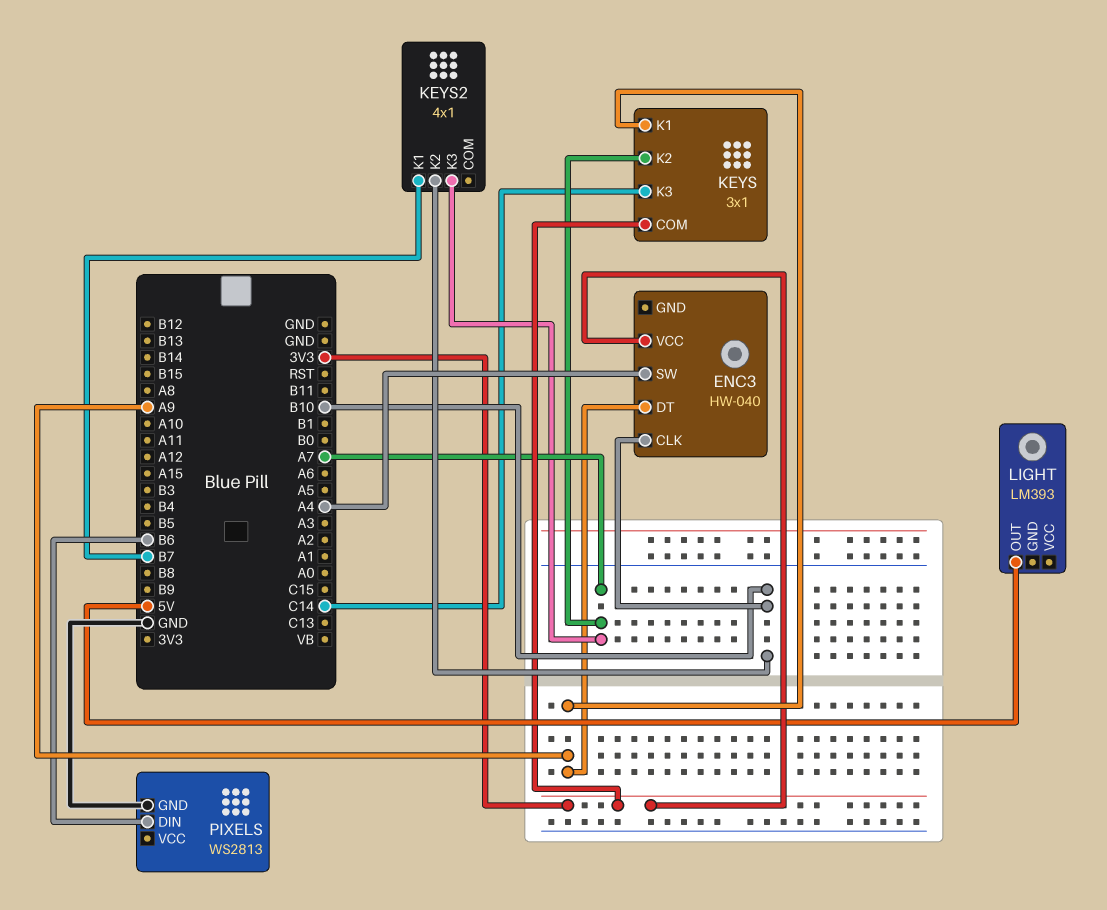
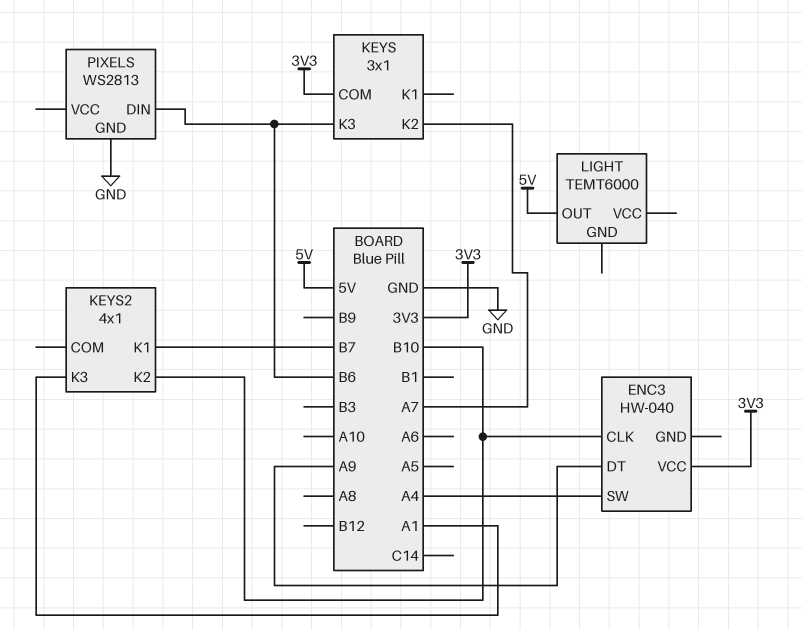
KEYS pin K1: A9 -> none
KEYS pin K3: C14 -> B6
KEYS2 pin K3: A7 -> A1
LIGHT: LM393 -> TEMT6000

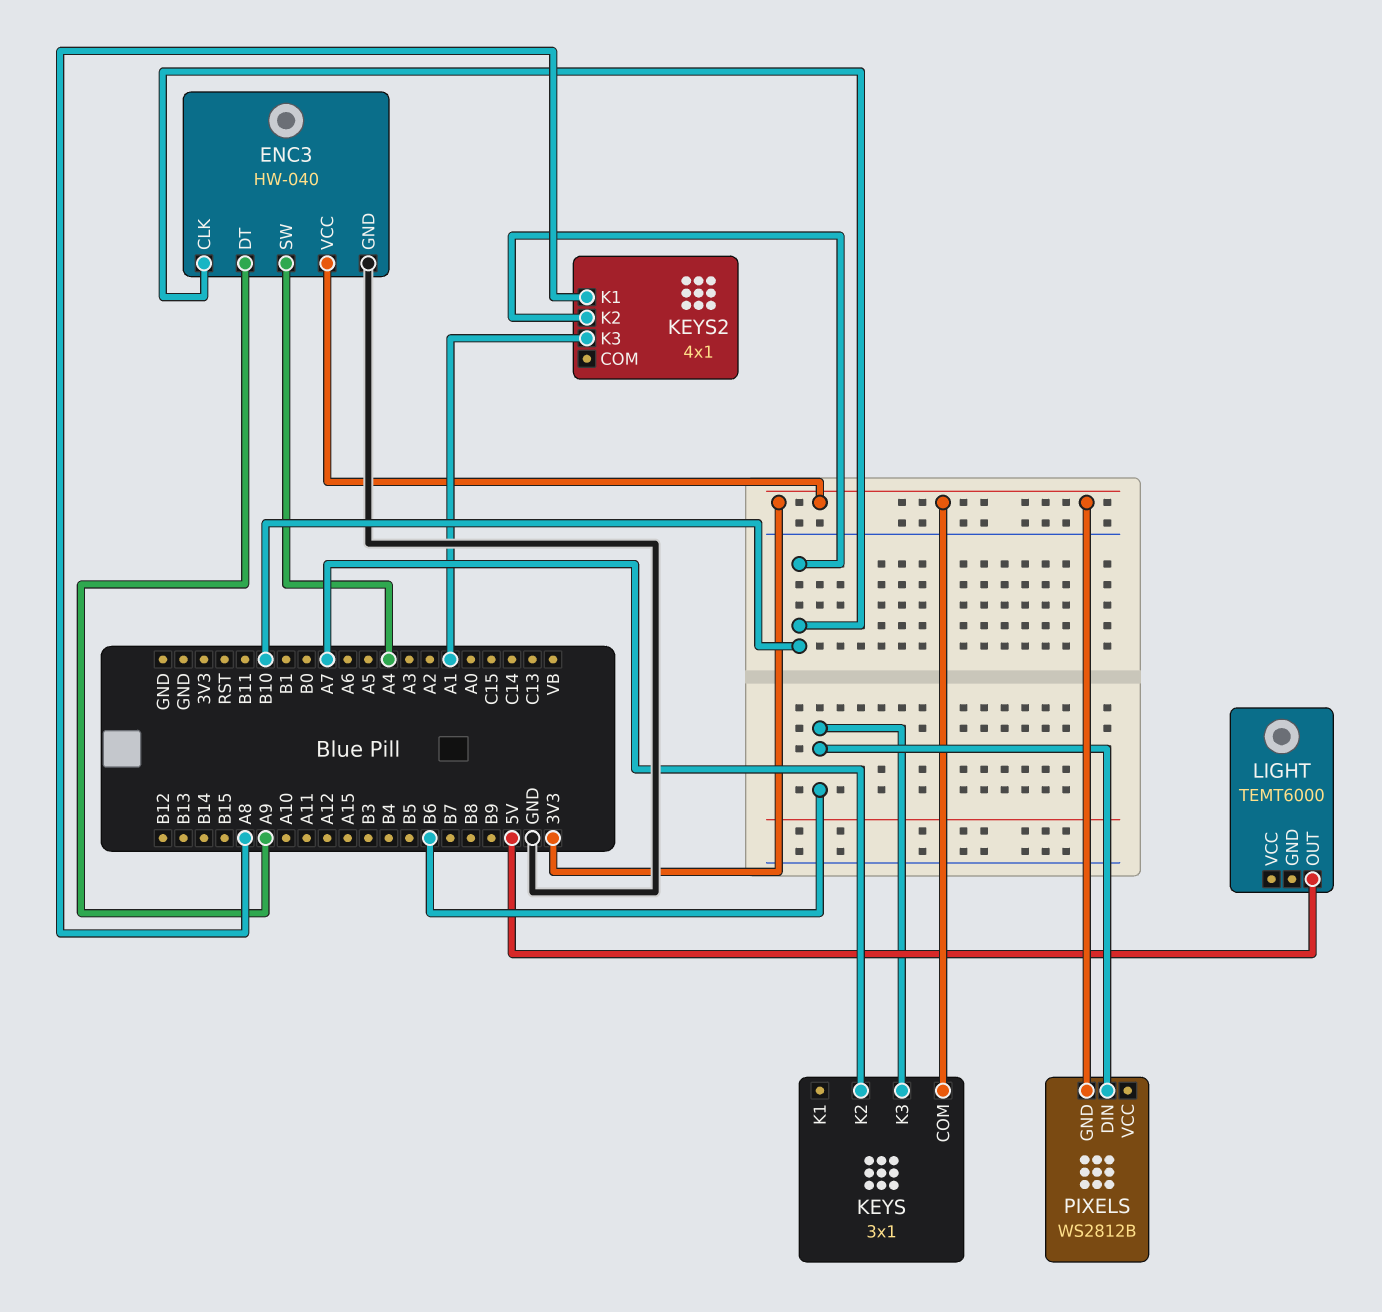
ENC3 pin GND: none -> GND
KEYS2 pin K1: B7 -> A8
PIXELS: WS2813 -> WS2812B
PIXELS pin GND: GND -> 3V3

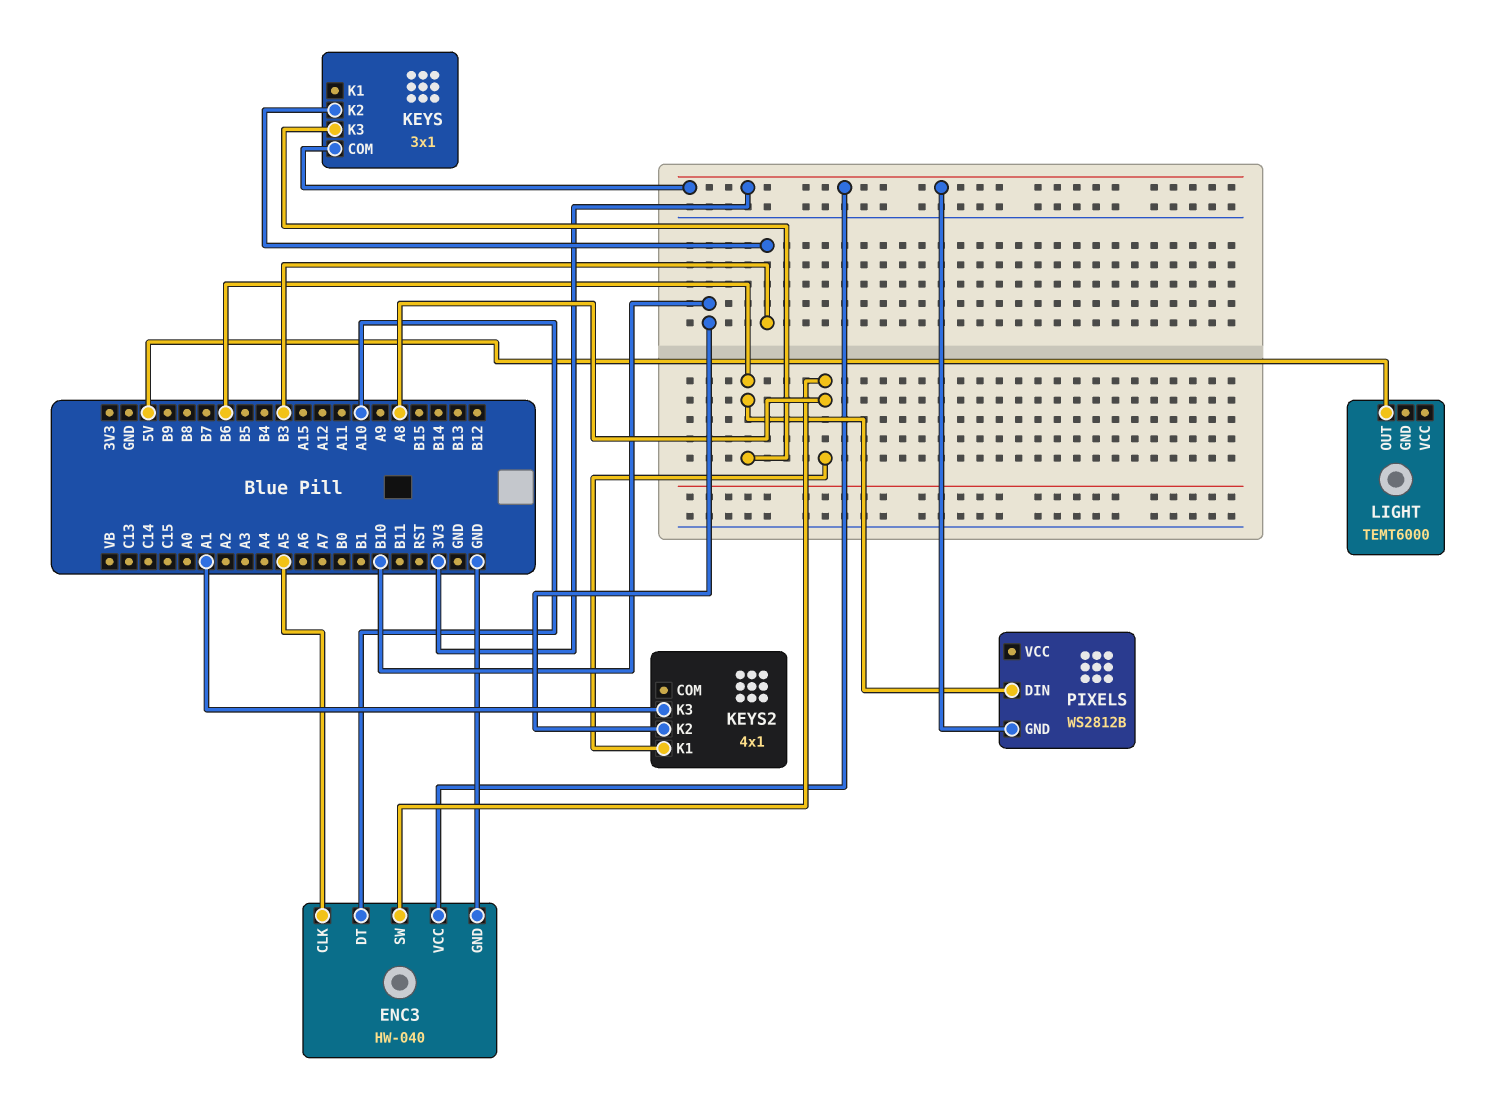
ENC3 pin CLK: B10 -> A5
ENC3 pin DT: A9 -> A10
ENC3 pin SW: A4 -> A8
KEYS pin K2: A7 -> B3

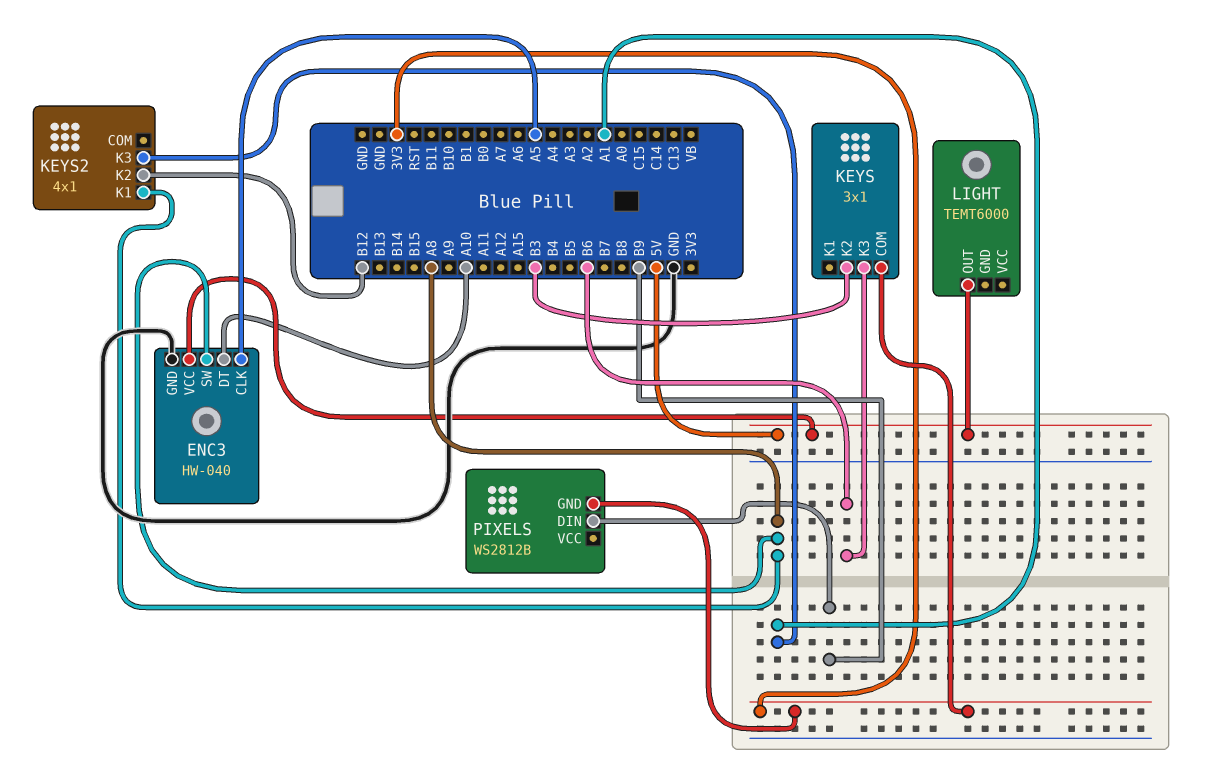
ENC3 pin VCC: 3V3 -> 5V
KEYS2 pin K2: B10 -> B12
PIXELS pin DIN: B6 -> B9

